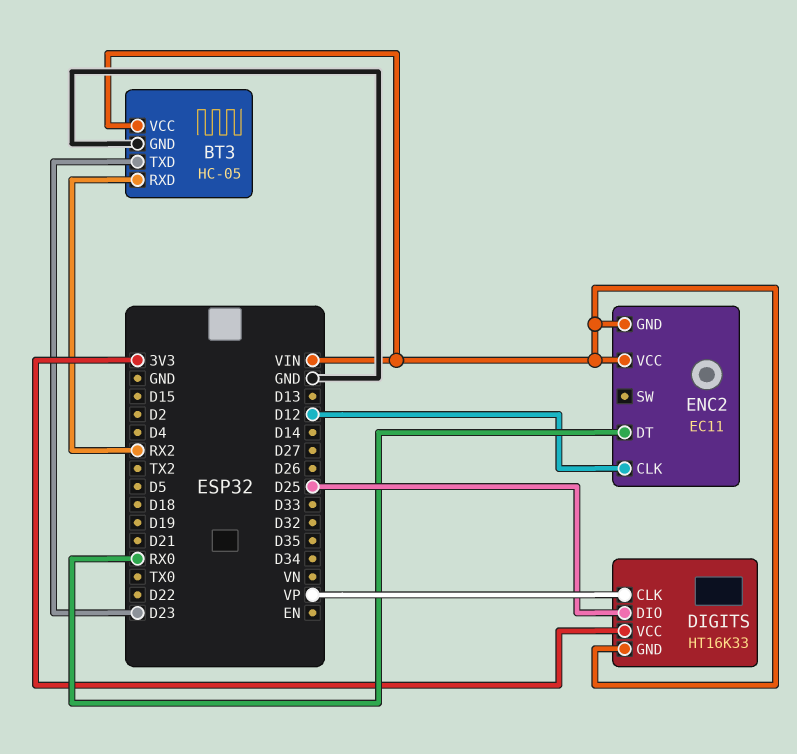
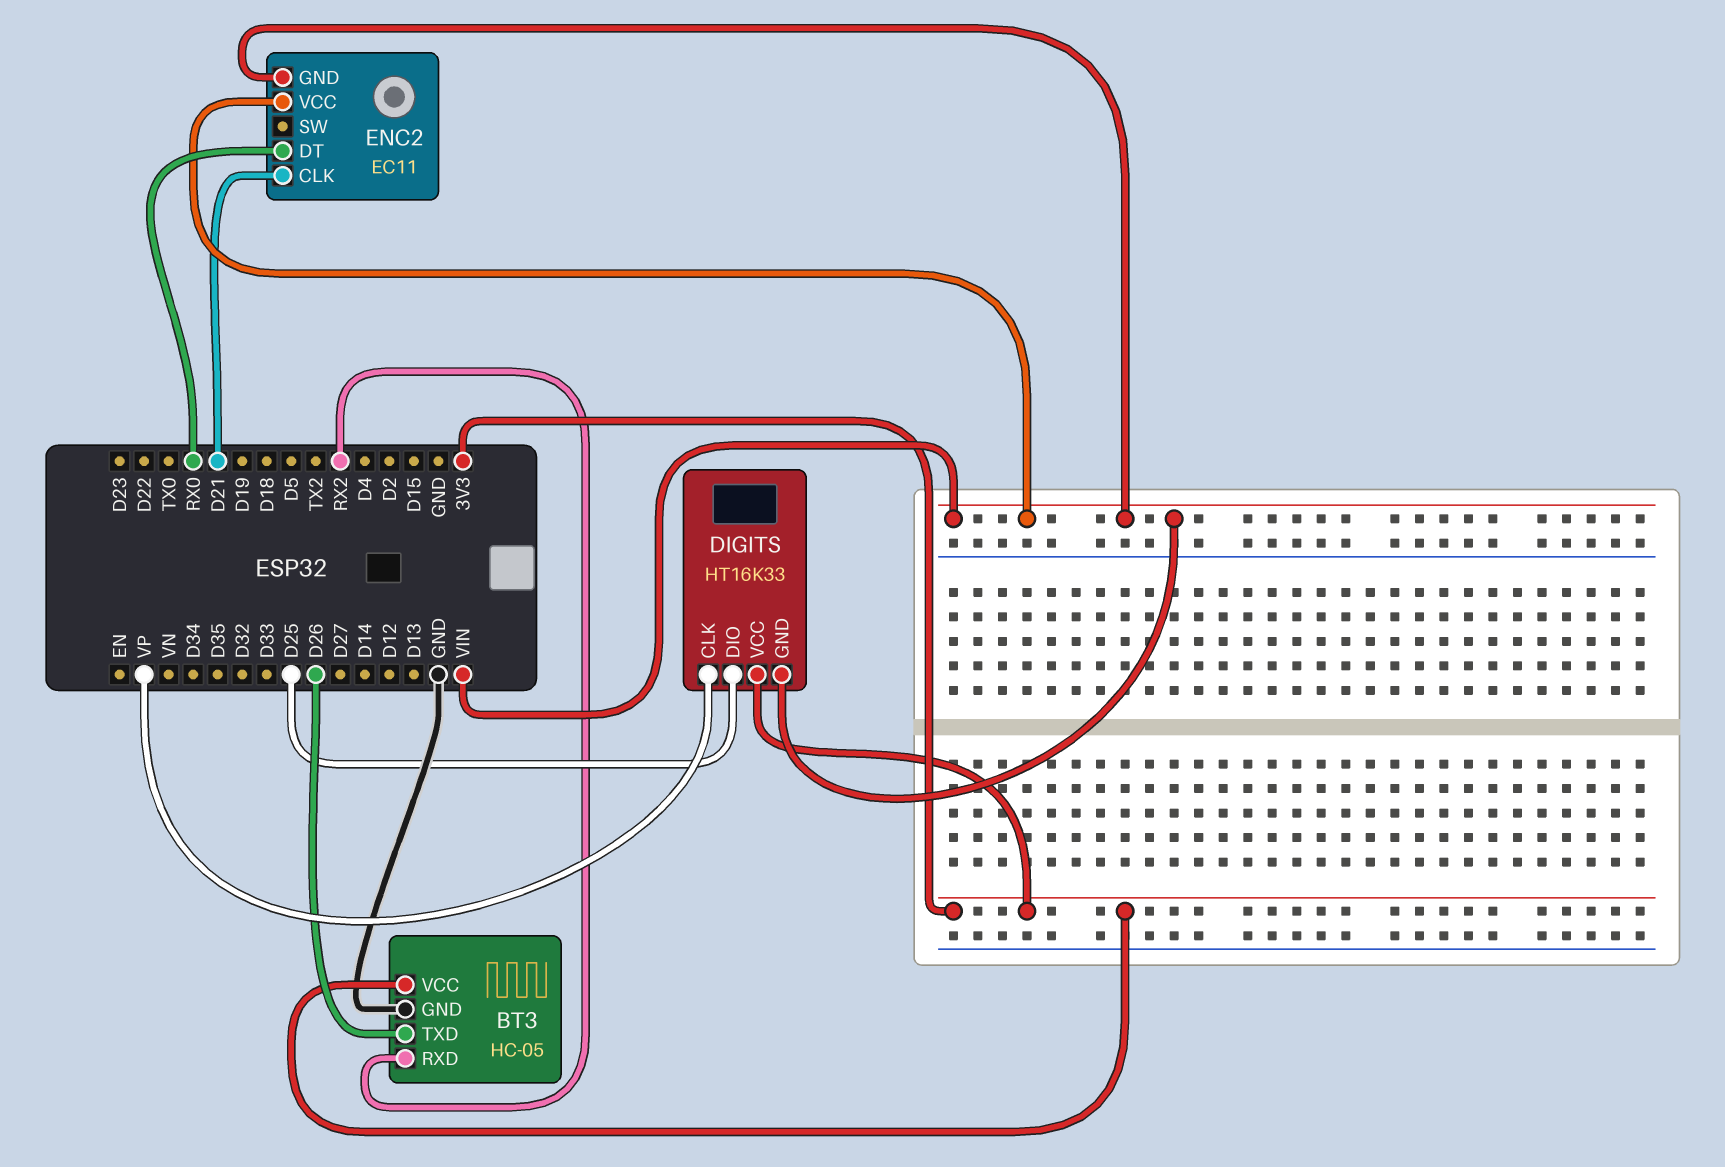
BT3 pin TXD: D23 -> D26
BT3 pin VCC: VIN -> 3V3
ENC2 pin CLK: D12 -> D21

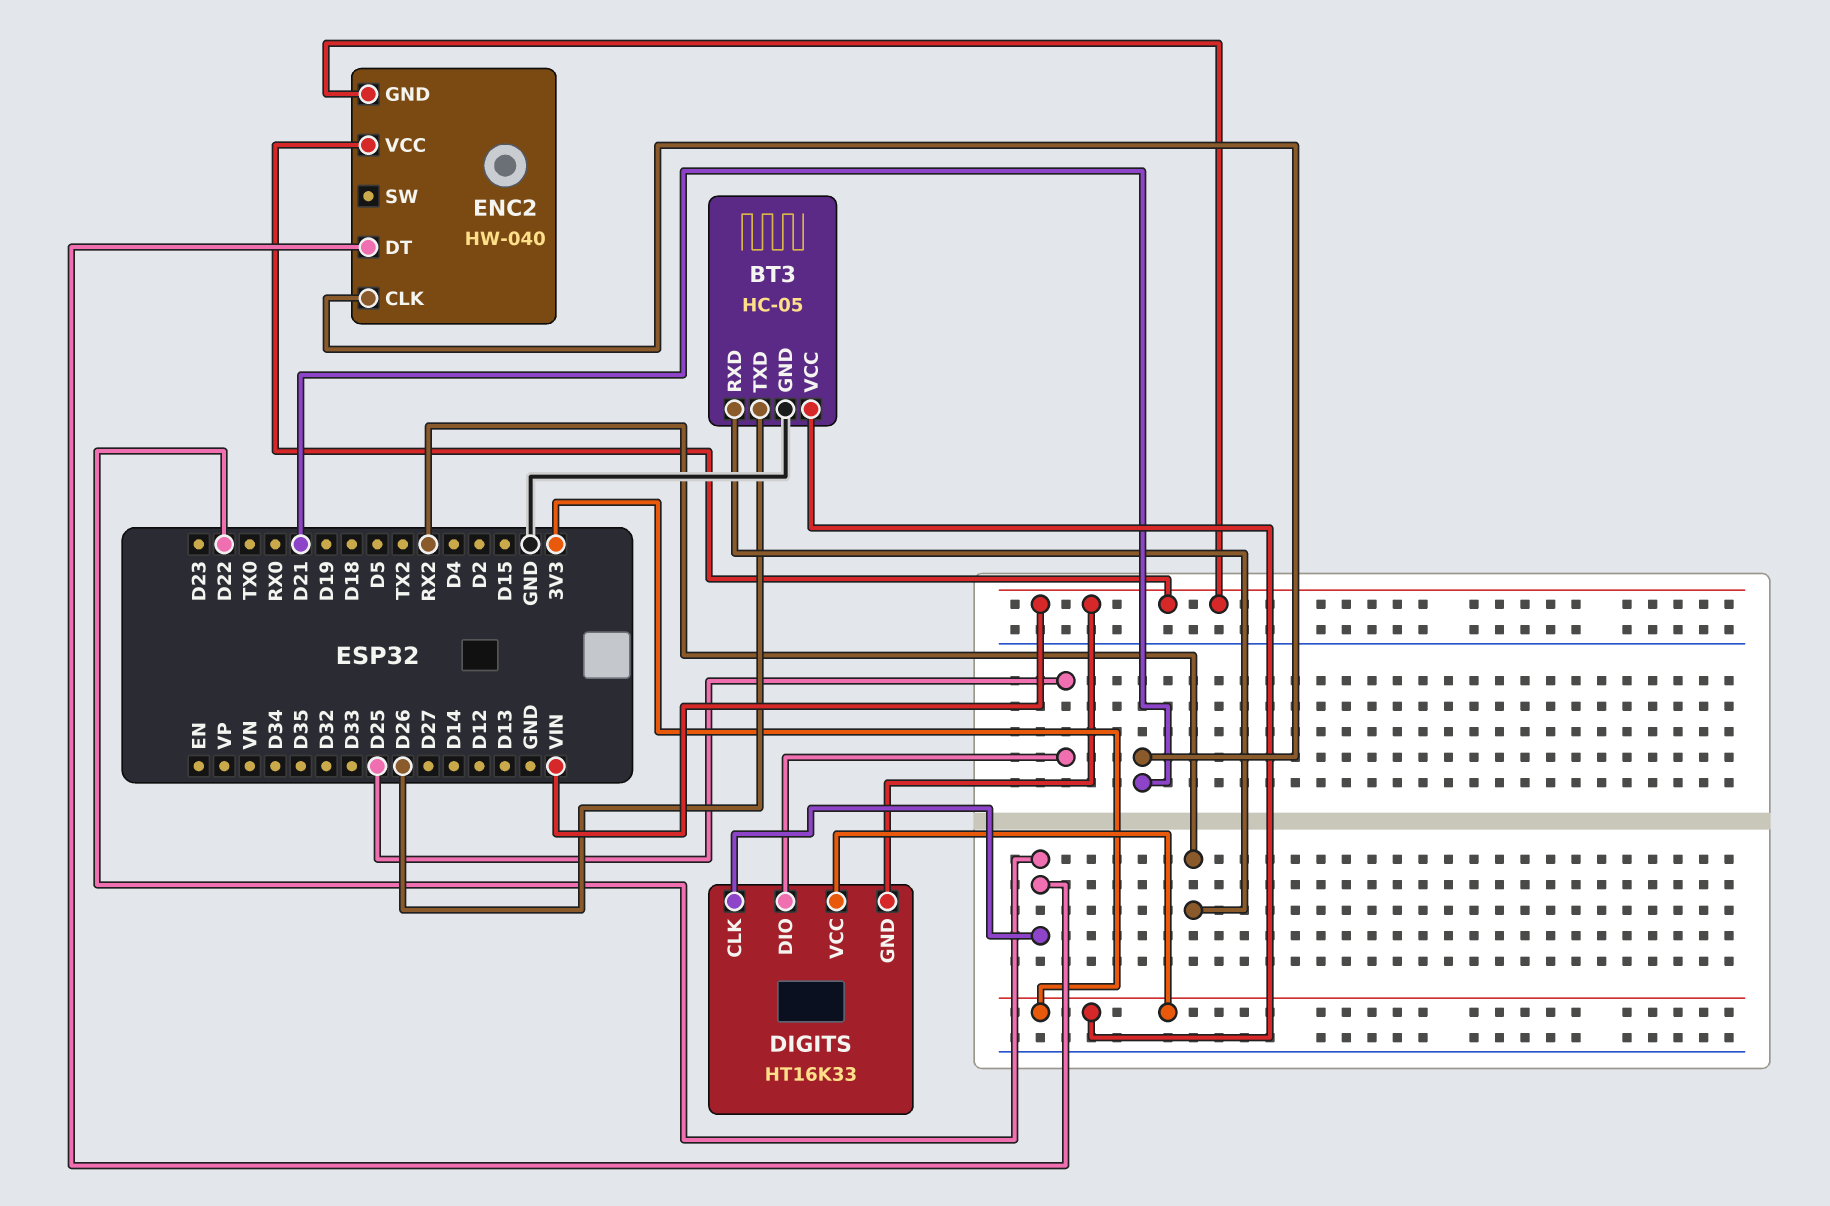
DIGITS pin CLK: VP -> D22
ENC2: EC11 -> HW-040
ENC2 pin DT: RX0 -> D22

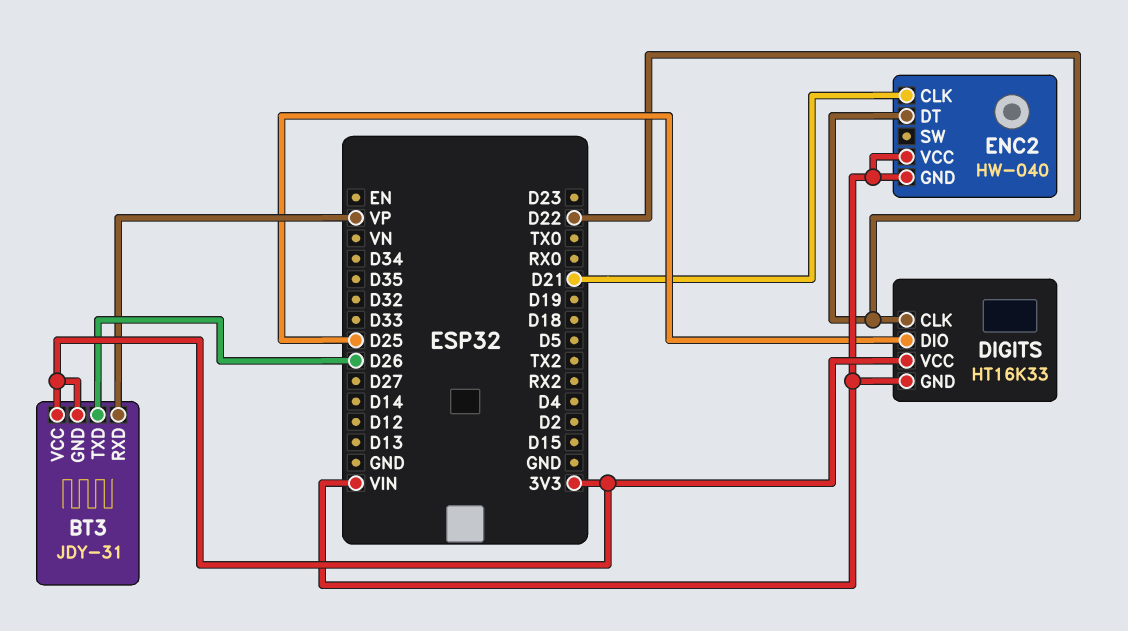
BT3: HC-05 -> JDY-31
BT3 pin GND: GND -> 3V3
BT3 pin RXD: RX2 -> VP

